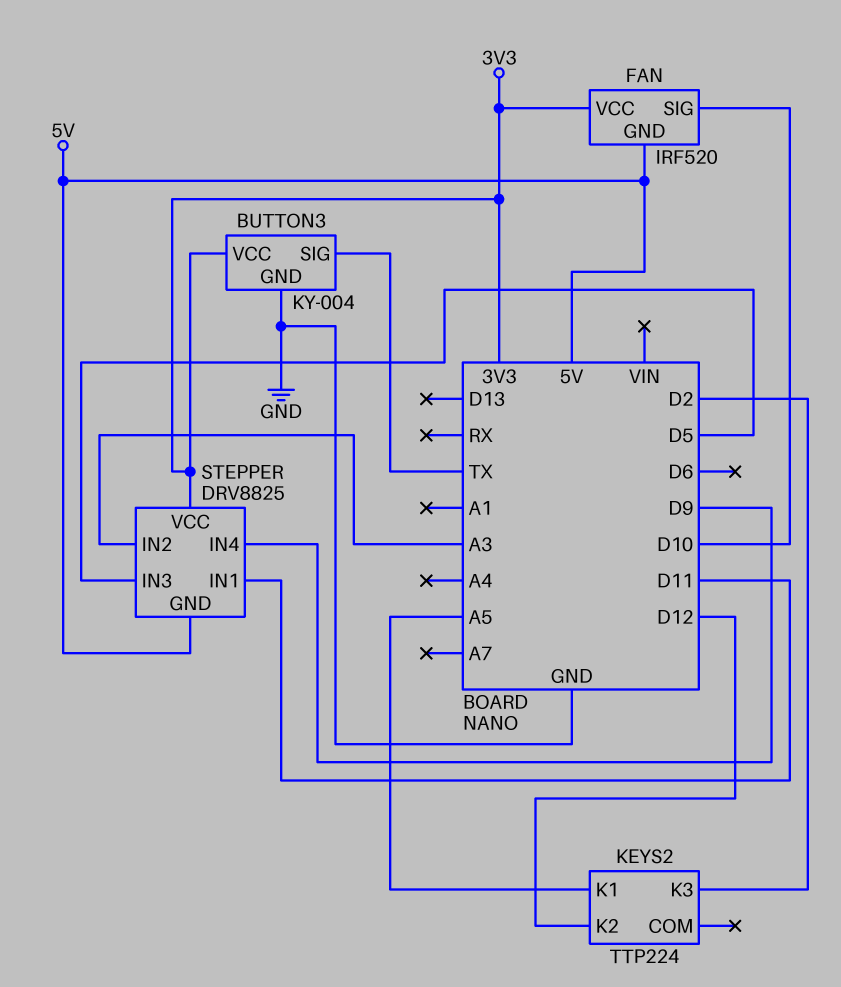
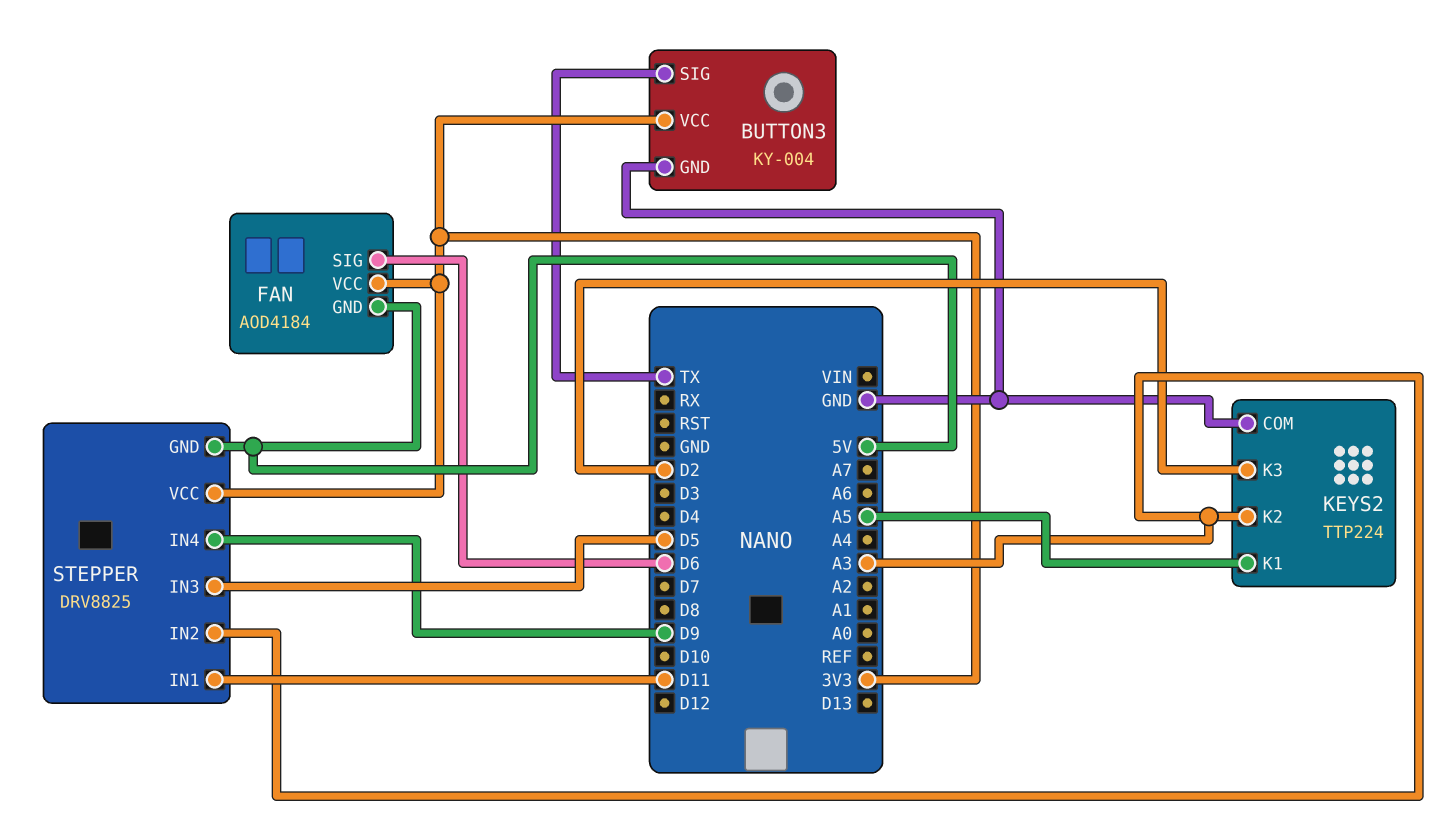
FAN: IRF520 -> AOD4184
FAN pin SIG: D10 -> D6
KEYS2 pin COM: none -> GND
KEYS2 pin K2: D12 -> A3

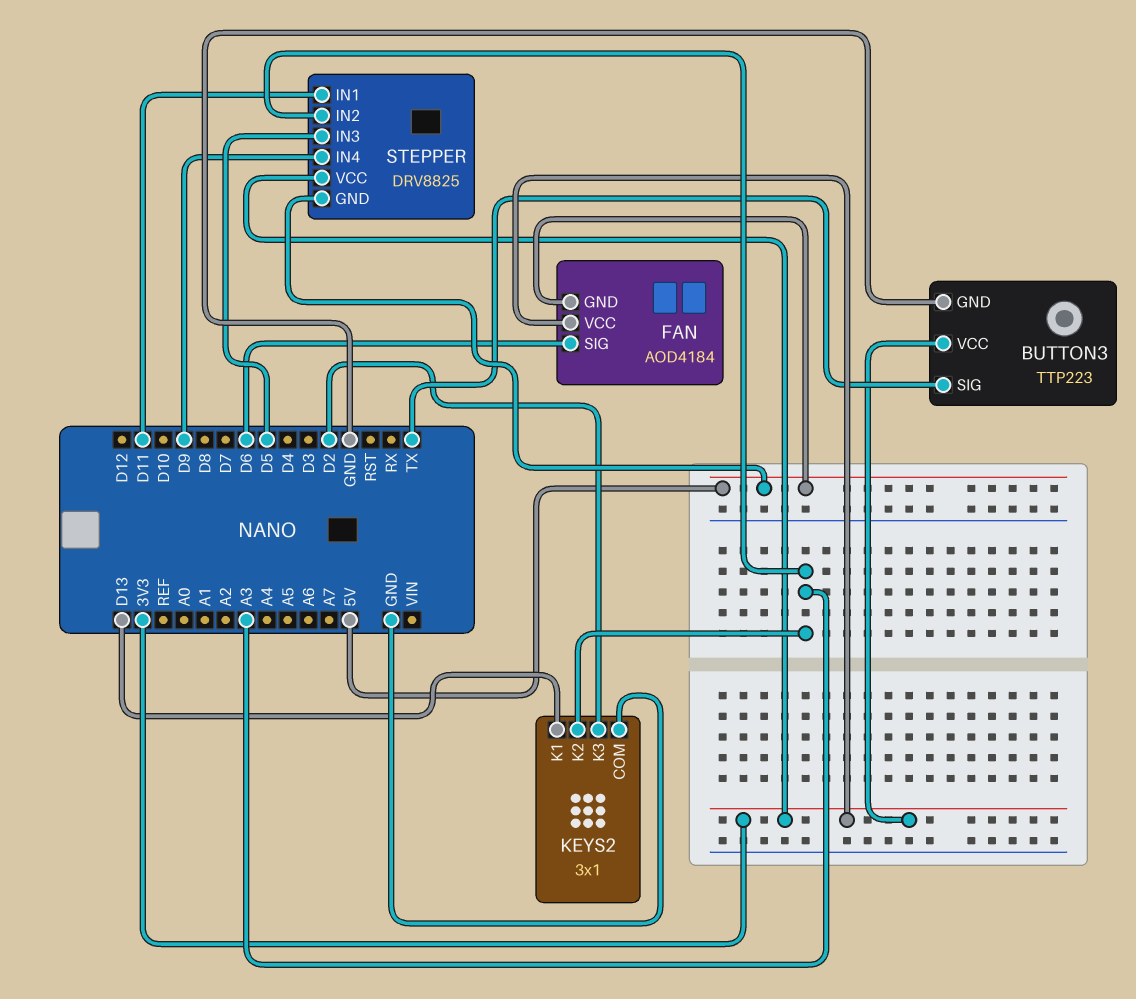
BUTTON3: KY-004 -> TTP223
KEYS2: TTP224 -> 3x1
KEYS2 pin K1: A5 -> D13

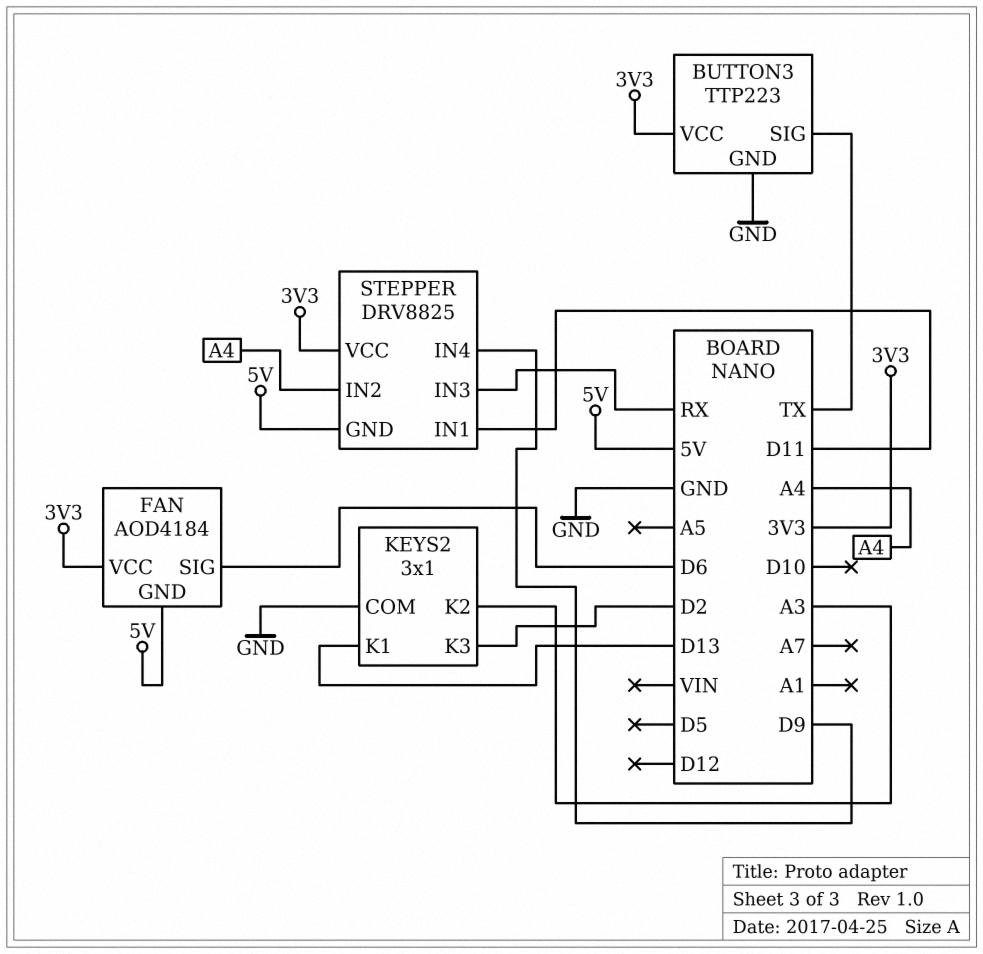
STEPPER pin IN2: A3 -> A4
STEPPER pin IN3: D5 -> RX

